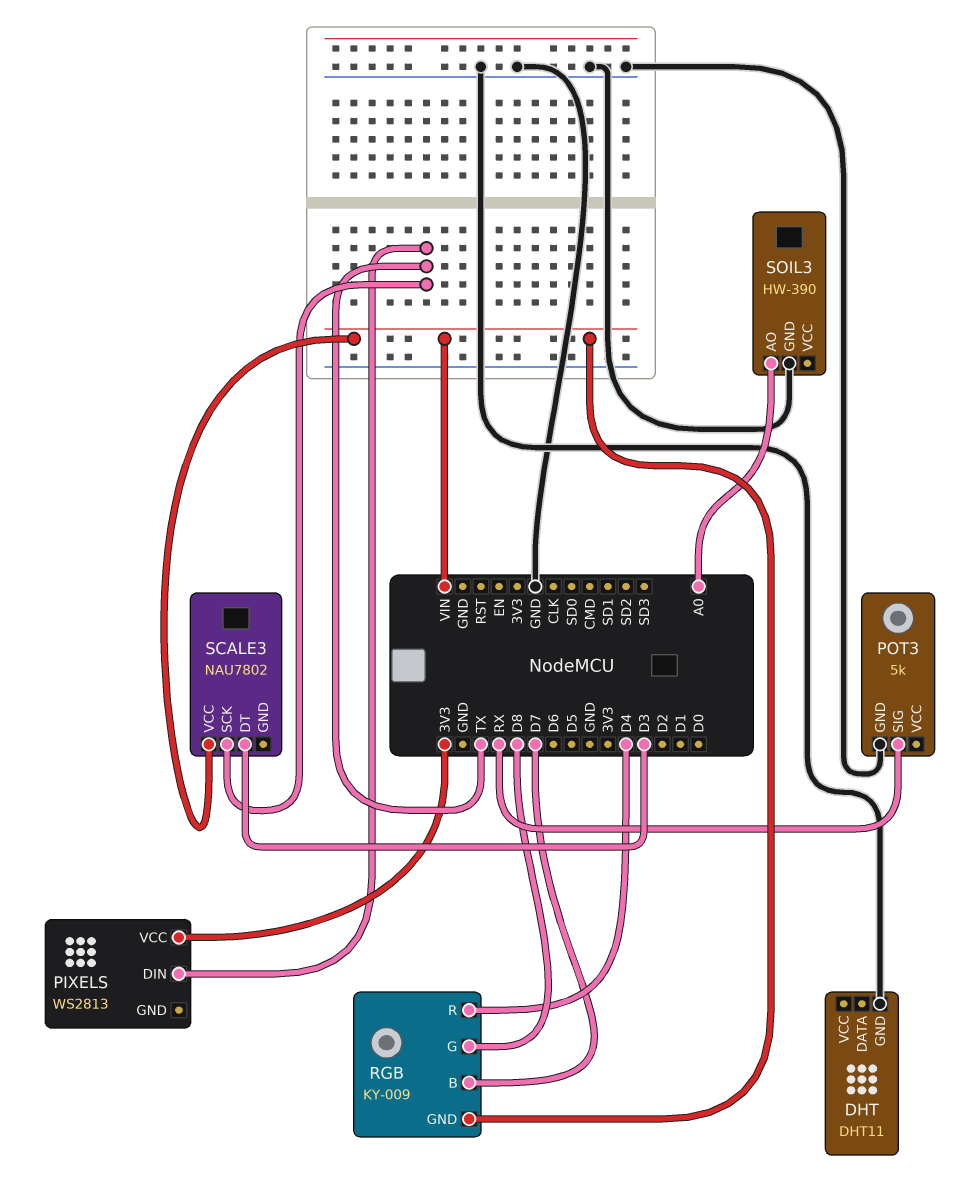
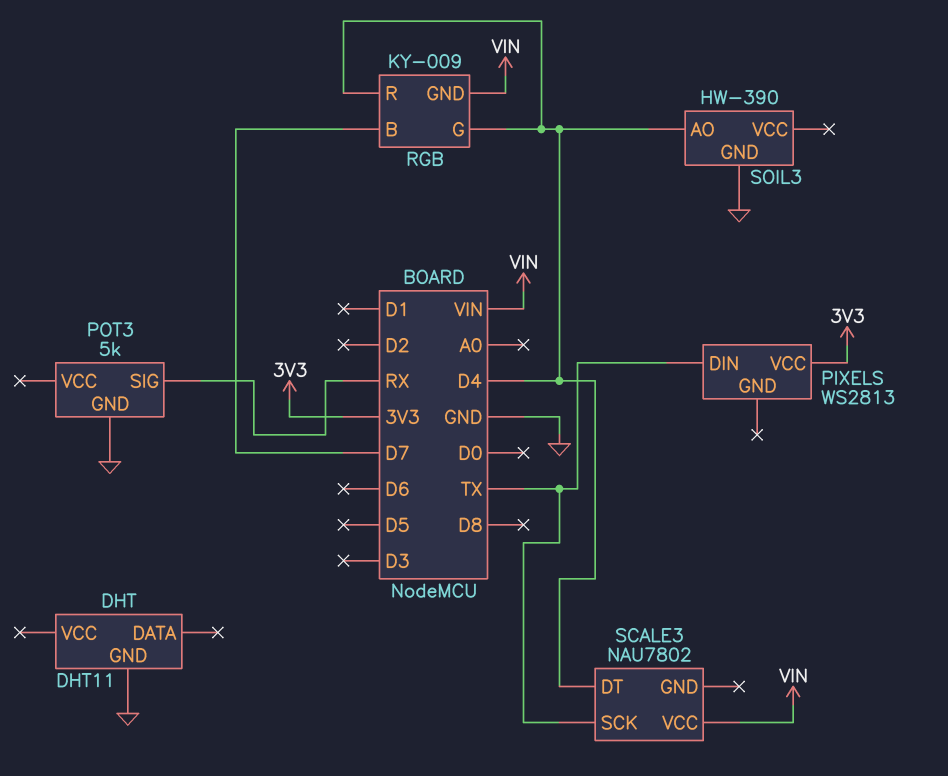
RGB pin G: D8 -> D4
SCALE3 pin DT: D3 -> D4
SOIL3 pin AO: A0 -> D4

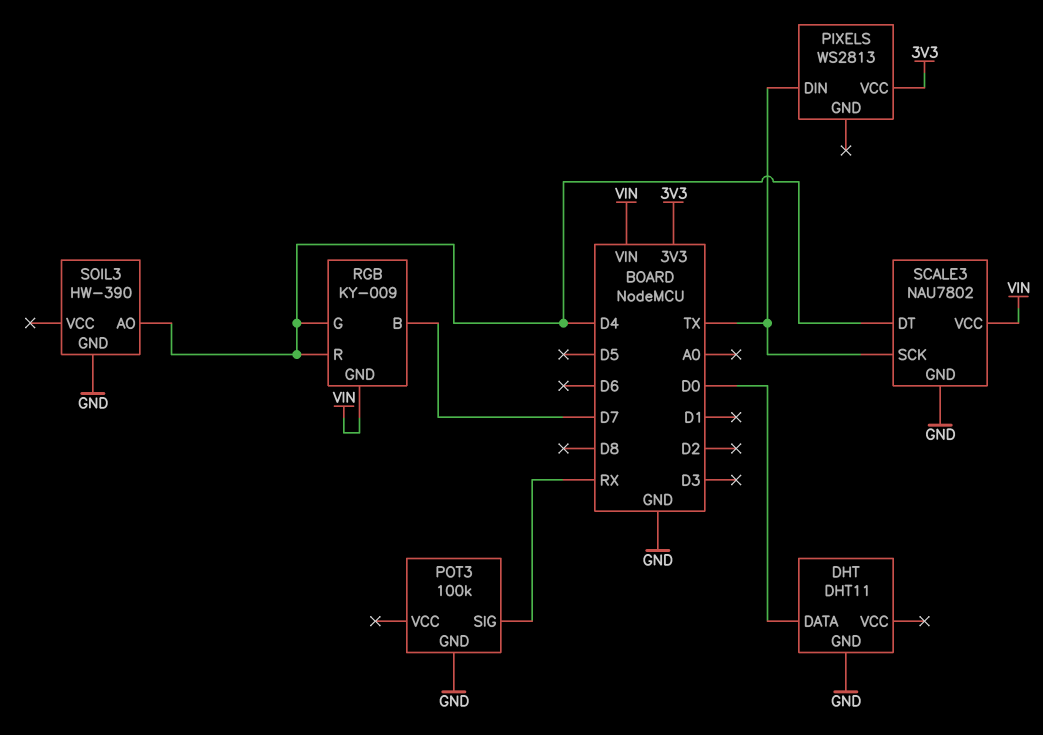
DHT pin DATA: none -> D0
POT3: 5k -> 100k
SCALE3 pin GND: none -> GND

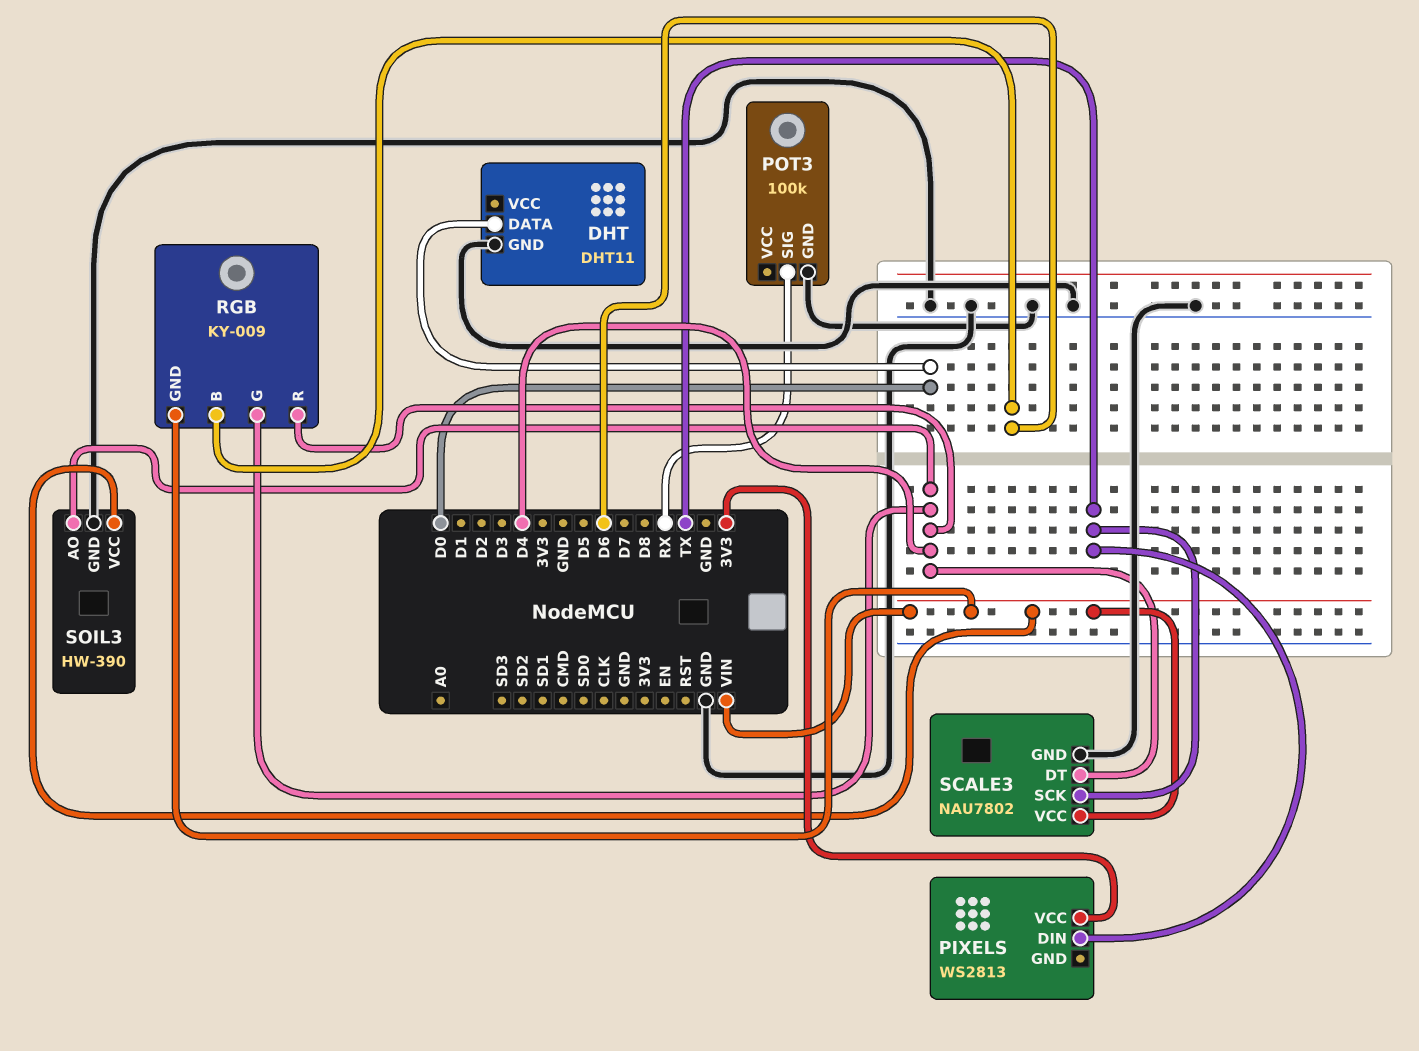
RGB pin B: D7 -> D6
SOIL3 pin VCC: none -> VIN

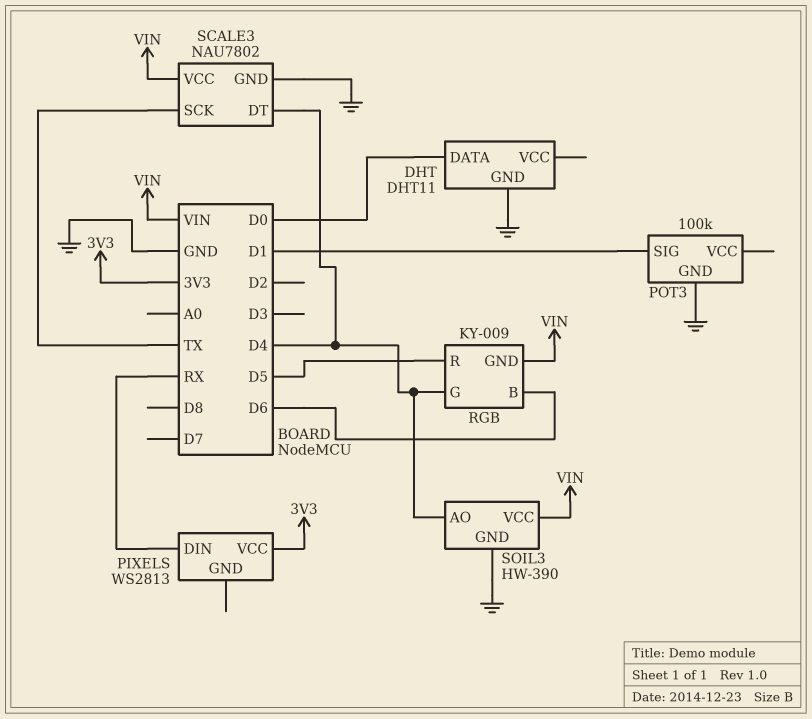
PIXELS pin DIN: TX -> RX
POT3 pin SIG: RX -> D1
RGB pin R: D4 -> D5

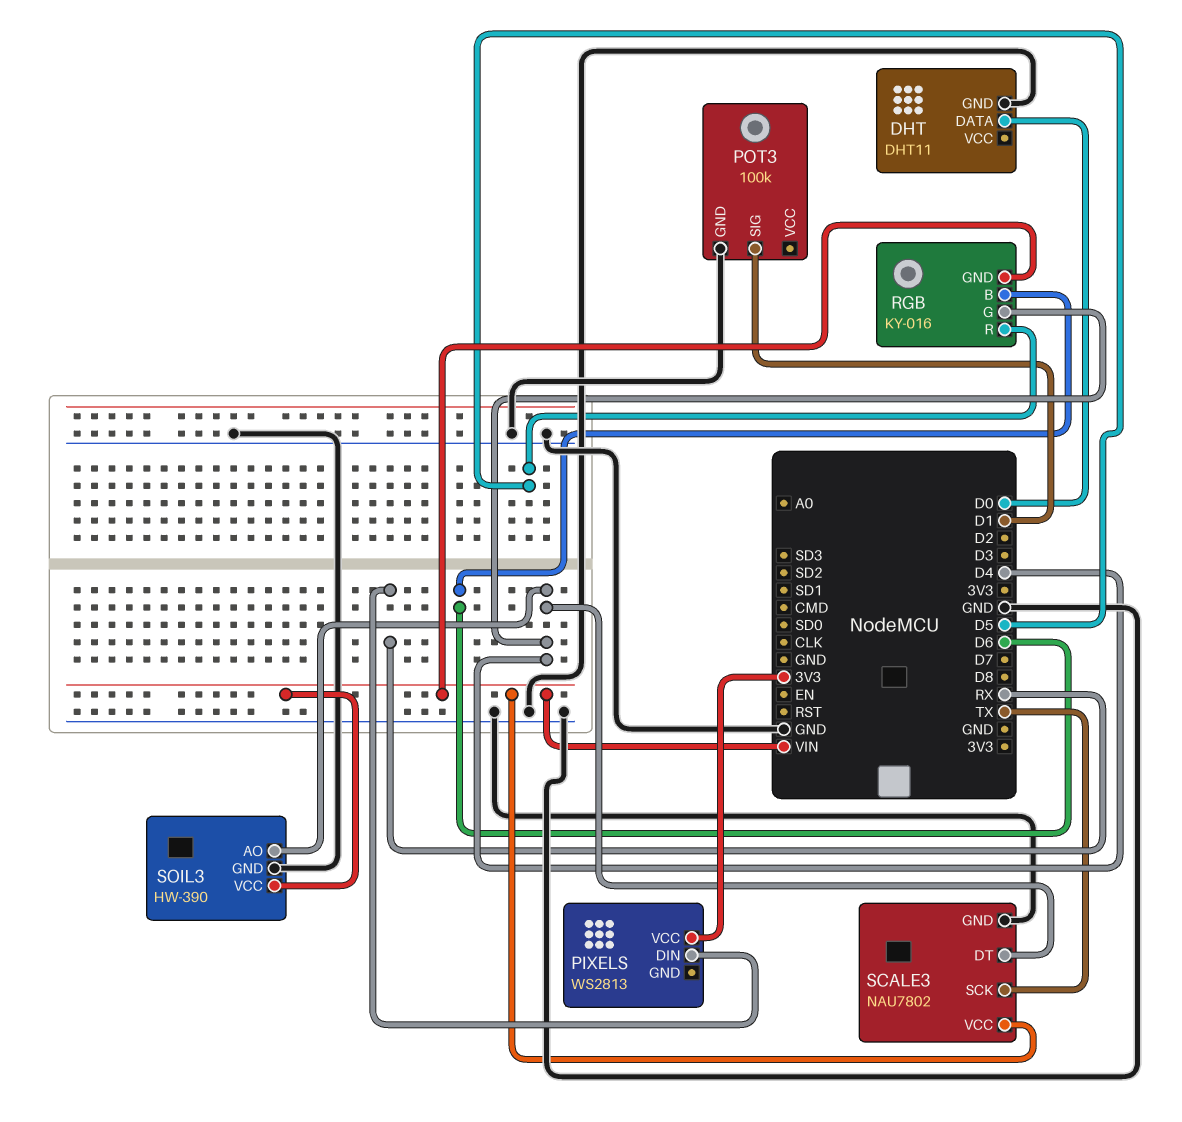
RGB: KY-009 -> KY-016

